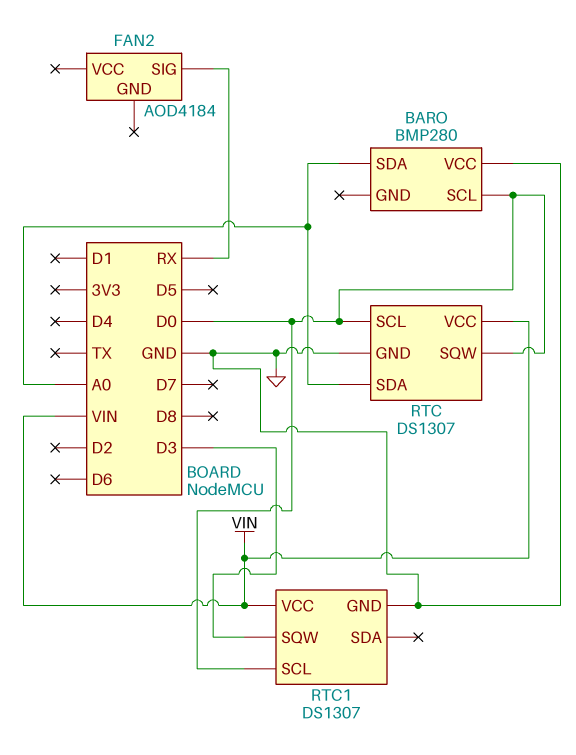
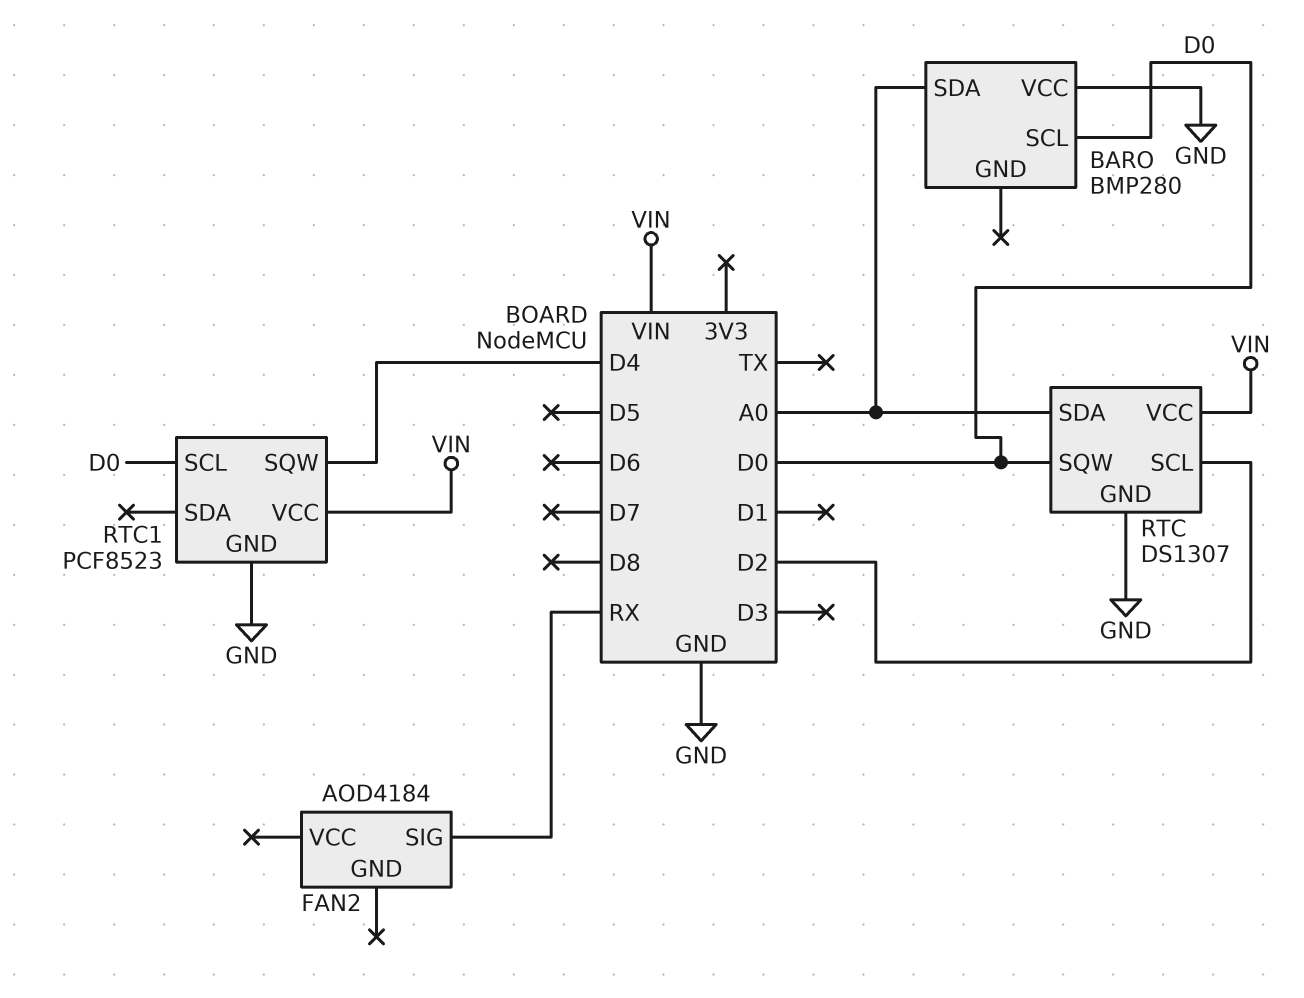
RTC pin SCL: D0 -> D2
RTC1: DS1307 -> PCF8523
RTC1 pin SQW: D3 -> D4

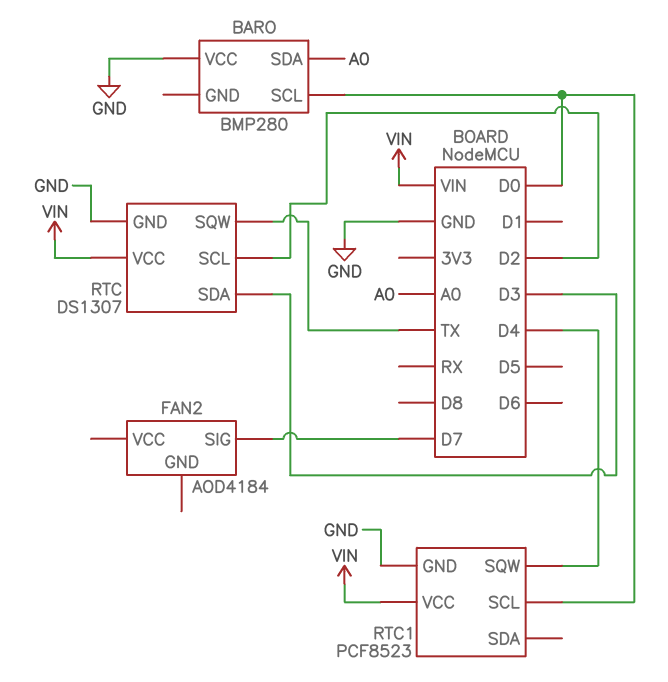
FAN2 pin SIG: RX -> D7
RTC pin SDA: A0 -> D3
RTC pin SQW: D0 -> TX

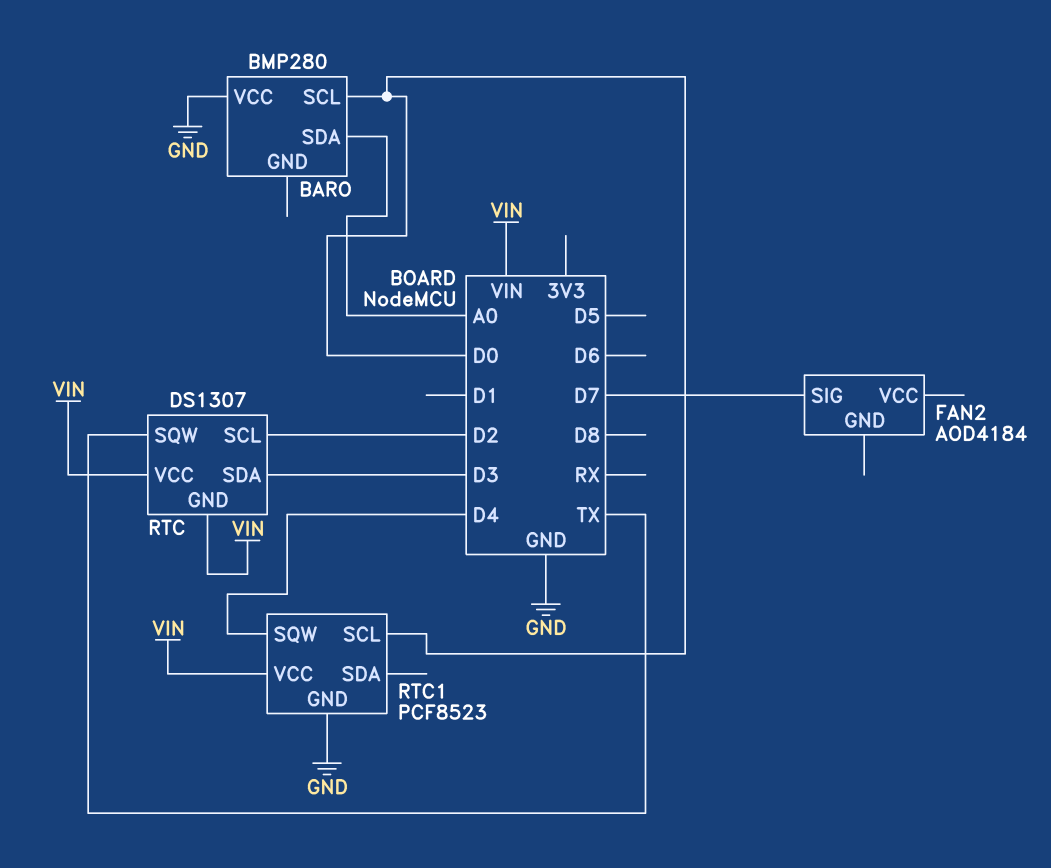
RTC pin GND: GND -> VIN

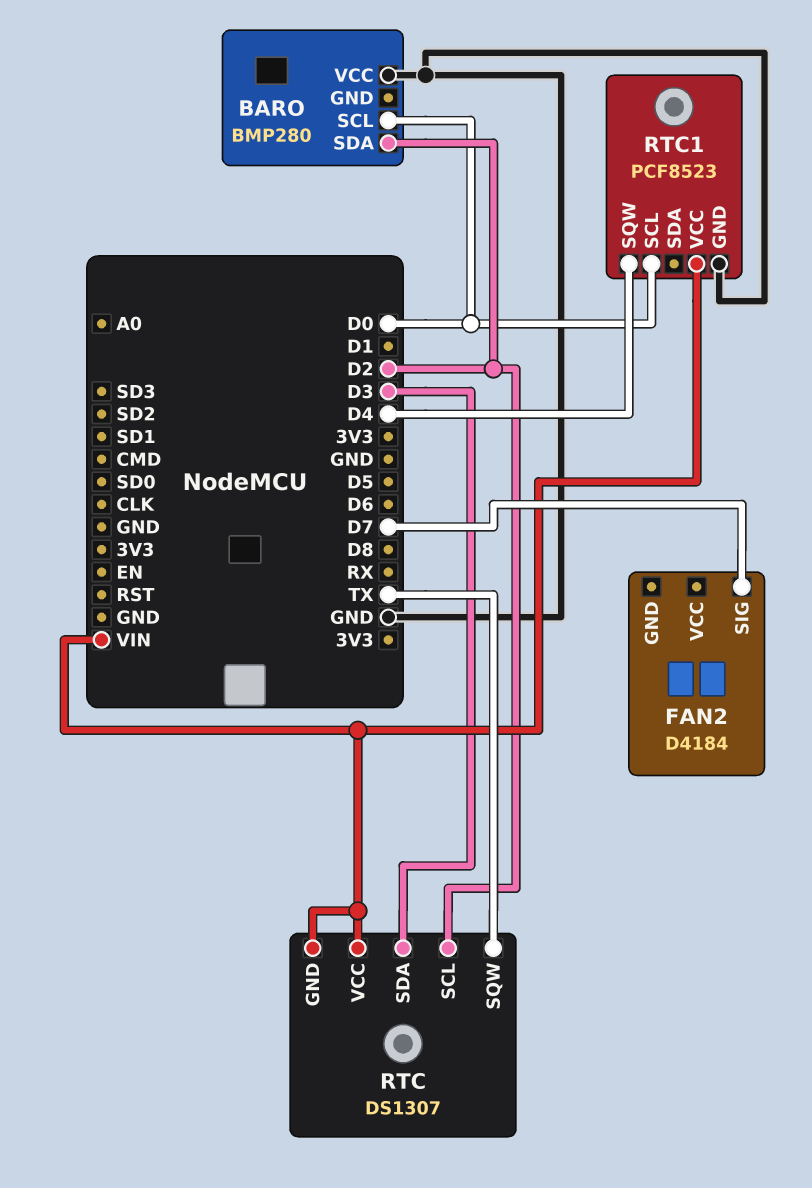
BARO pin SDA: A0 -> D2
FAN2: AOD4184 -> D4184

